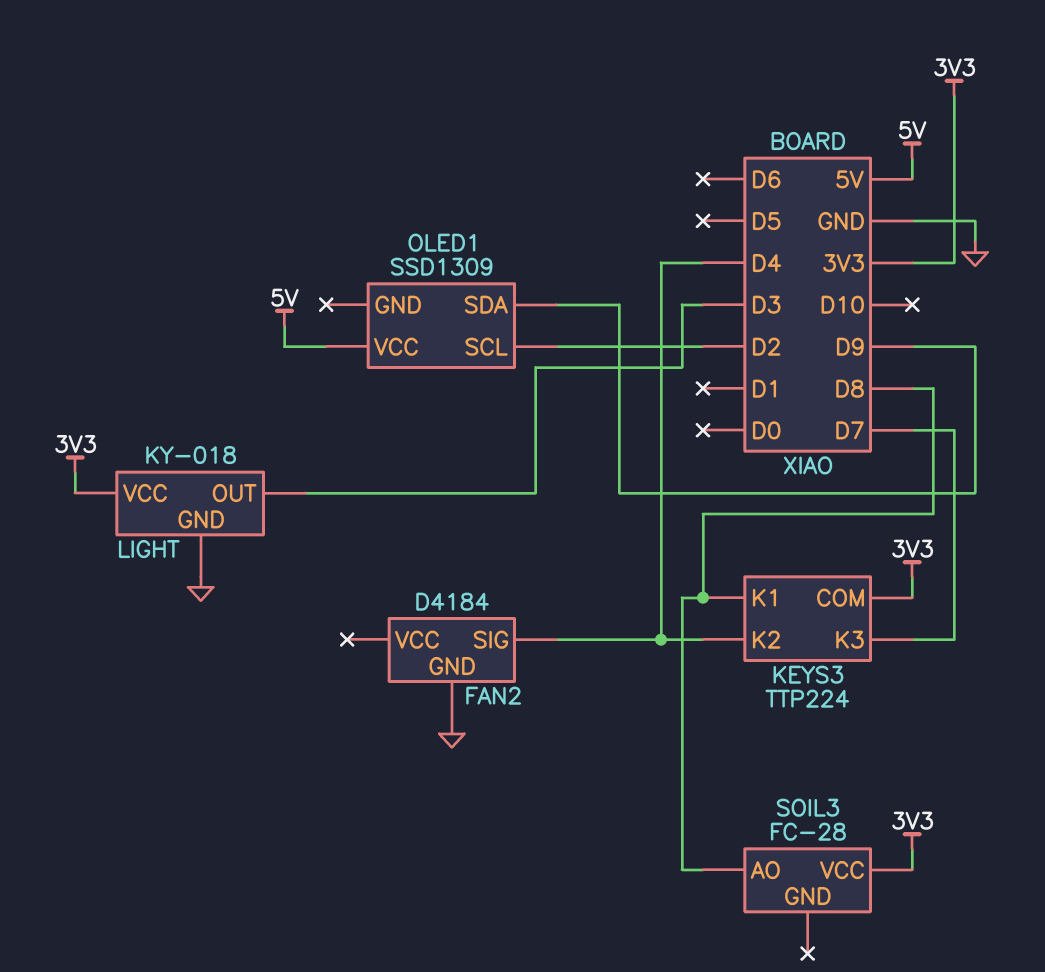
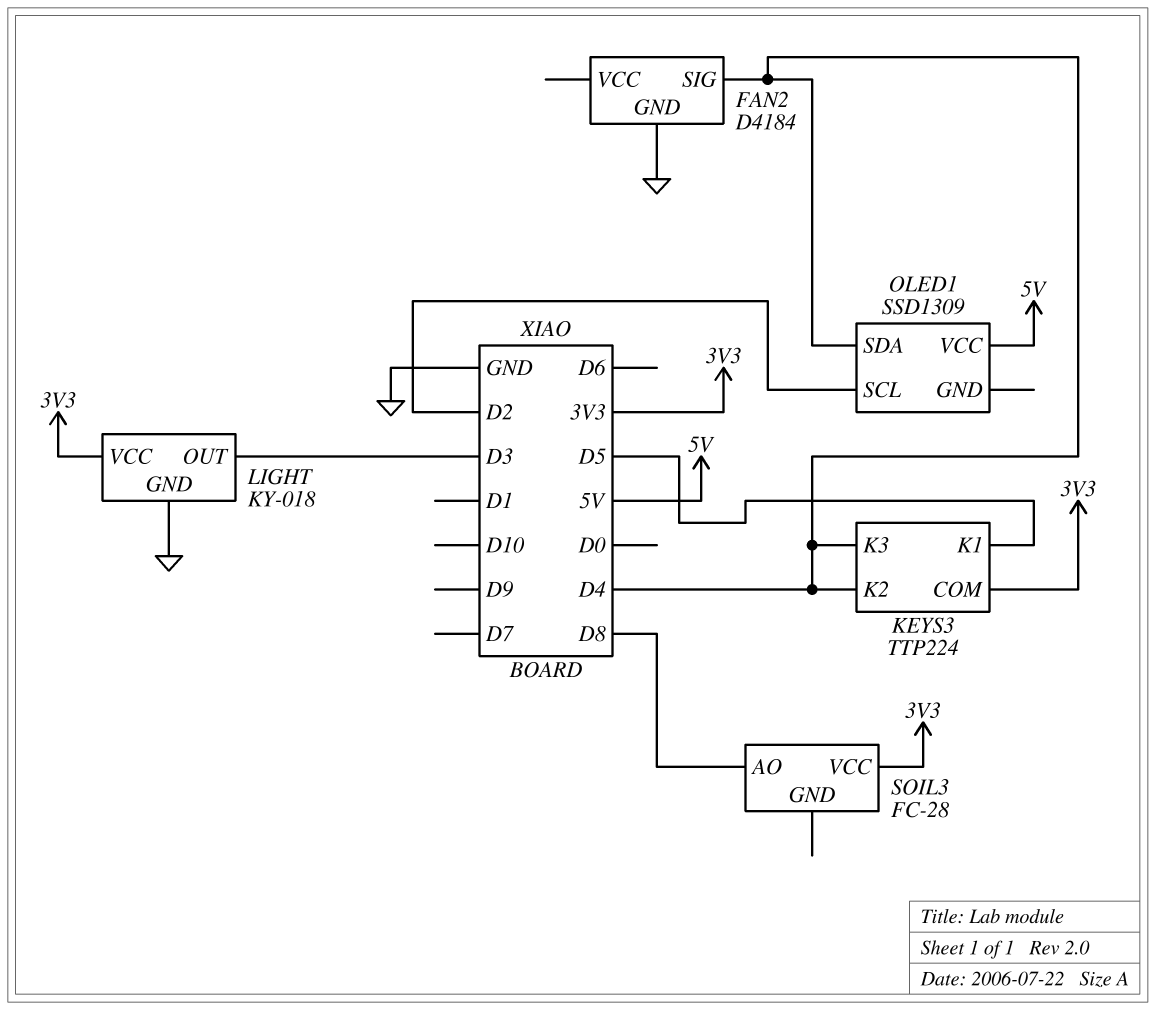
KEYS3 pin K1: D8 -> D5
KEYS3 pin K3: D7 -> D4
OLED1 pin SDA: D9 -> D4

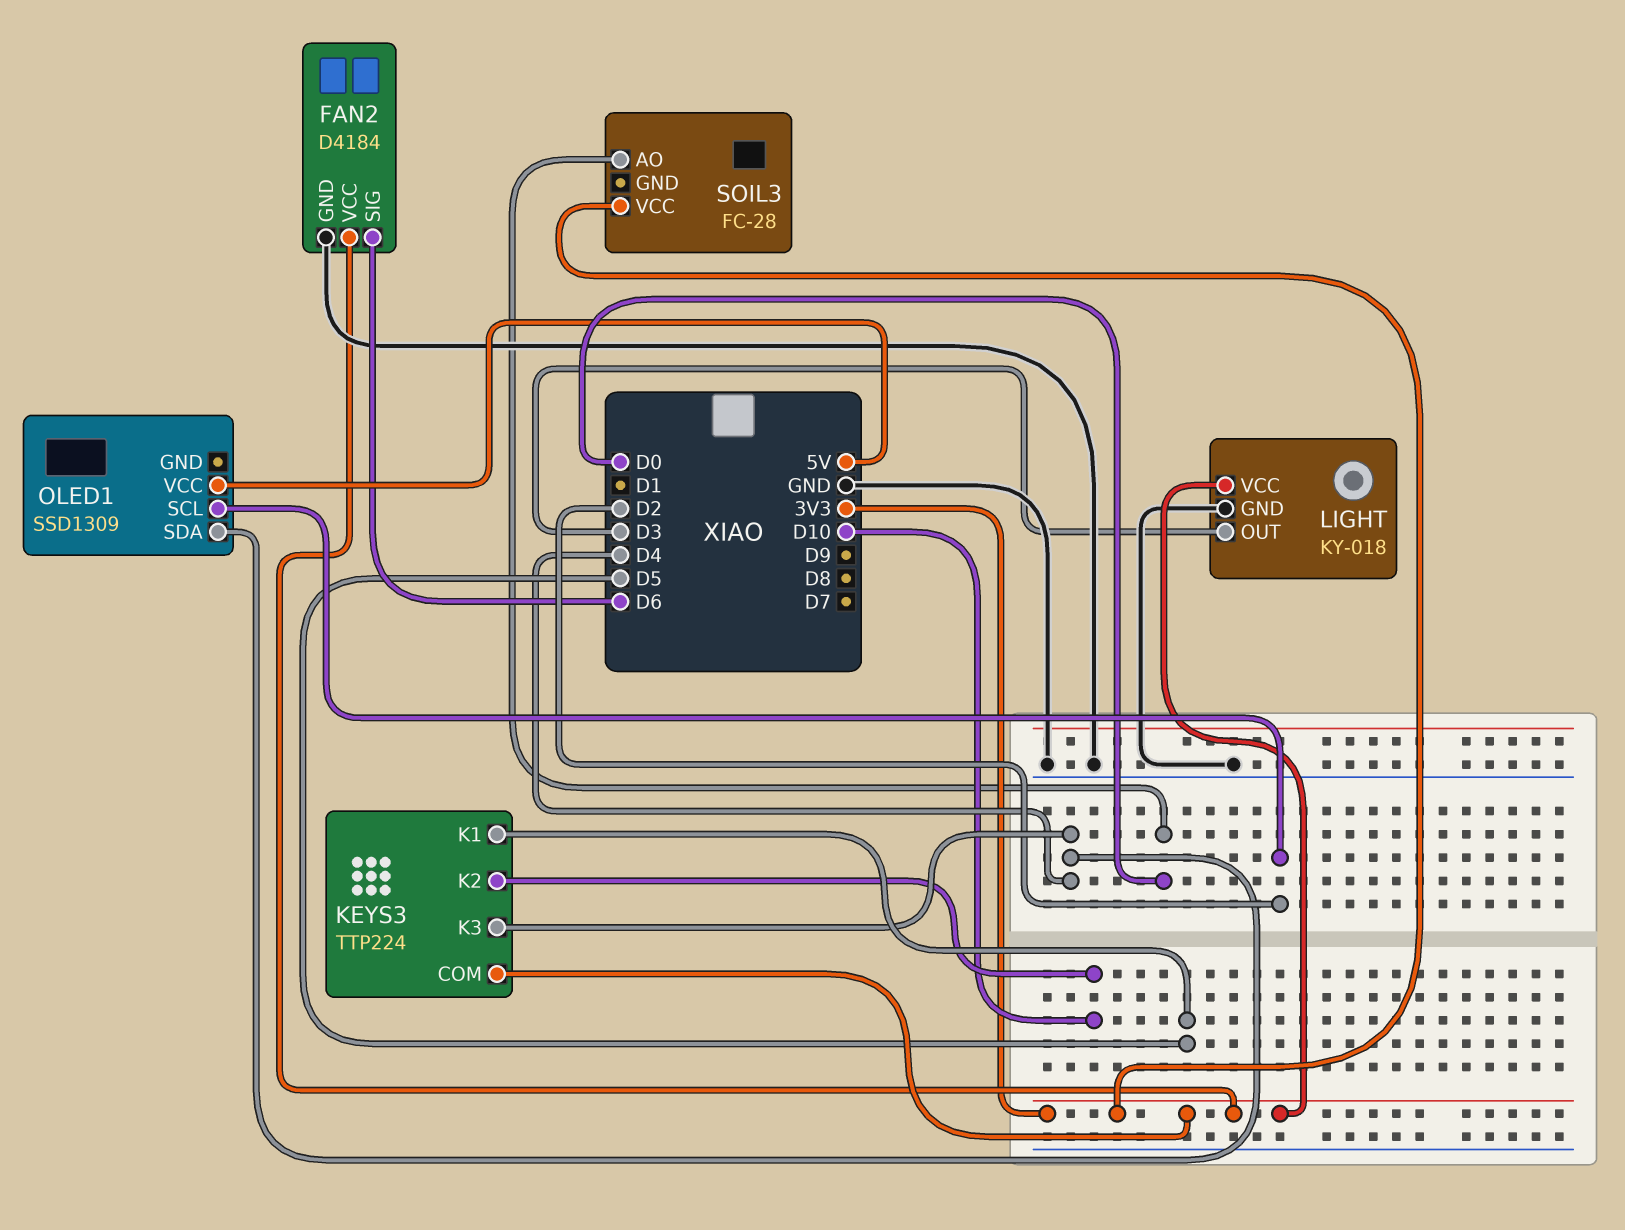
FAN2 pin SIG: D4 -> D6
FAN2 pin VCC: none -> 3V3
KEYS3 pin K2: D4 -> D10
SOIL3 pin AO: D8 -> D0

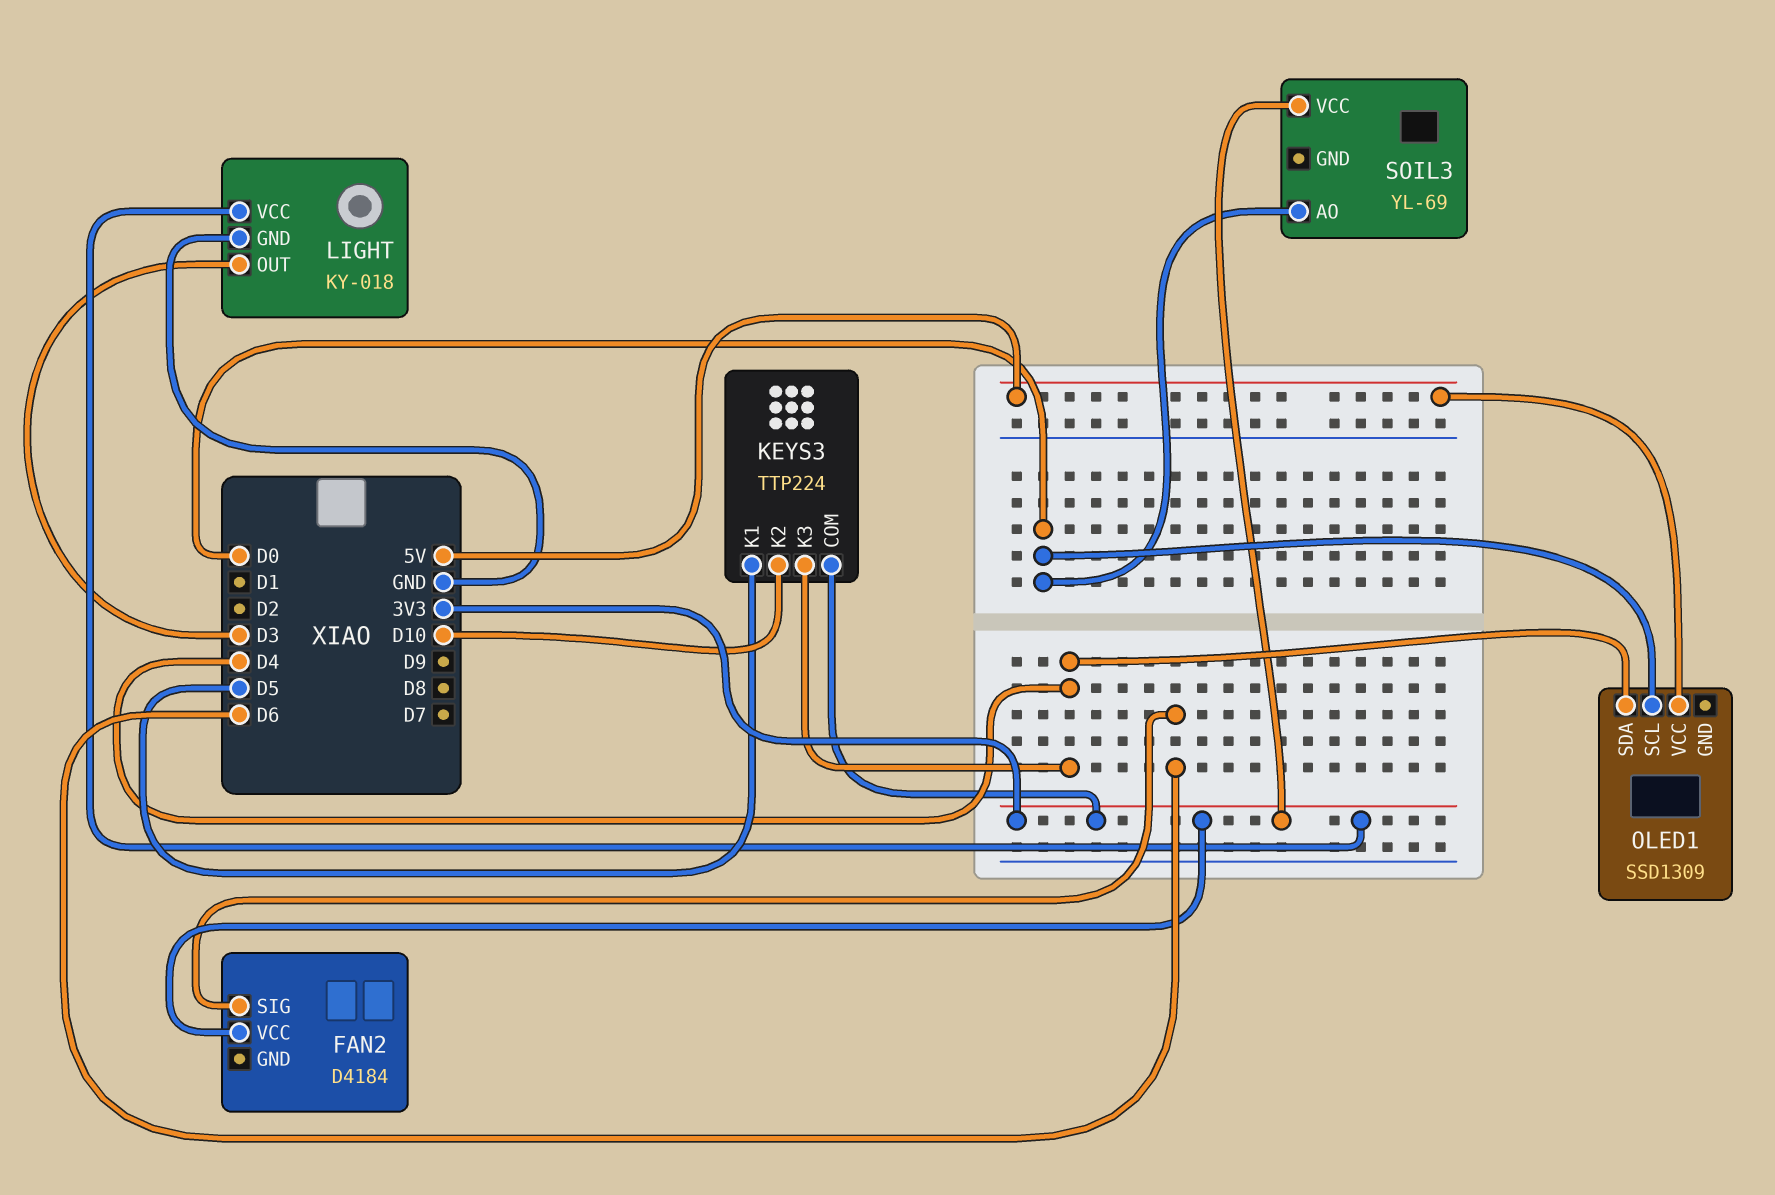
FAN2 pin GND: GND -> none
OLED1 pin SCL: D2 -> D0
SOIL3: FC-28 -> YL-69

